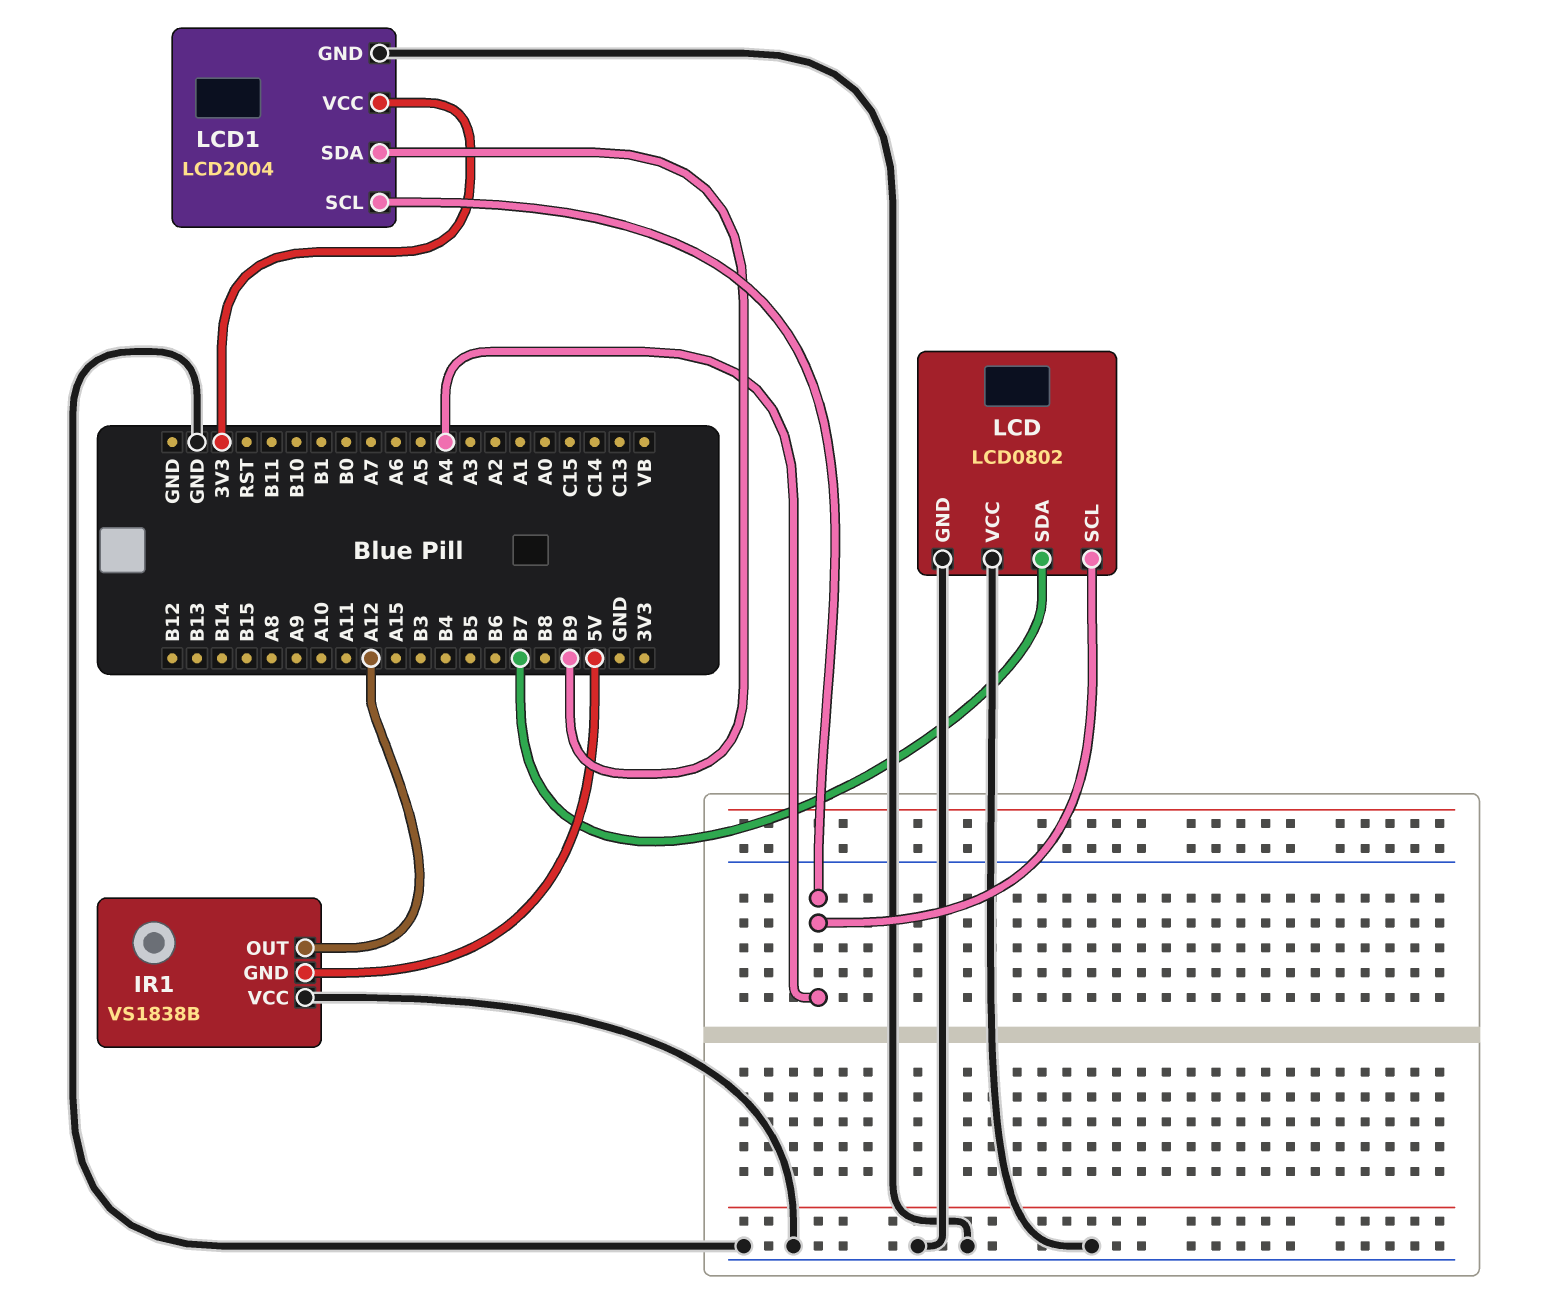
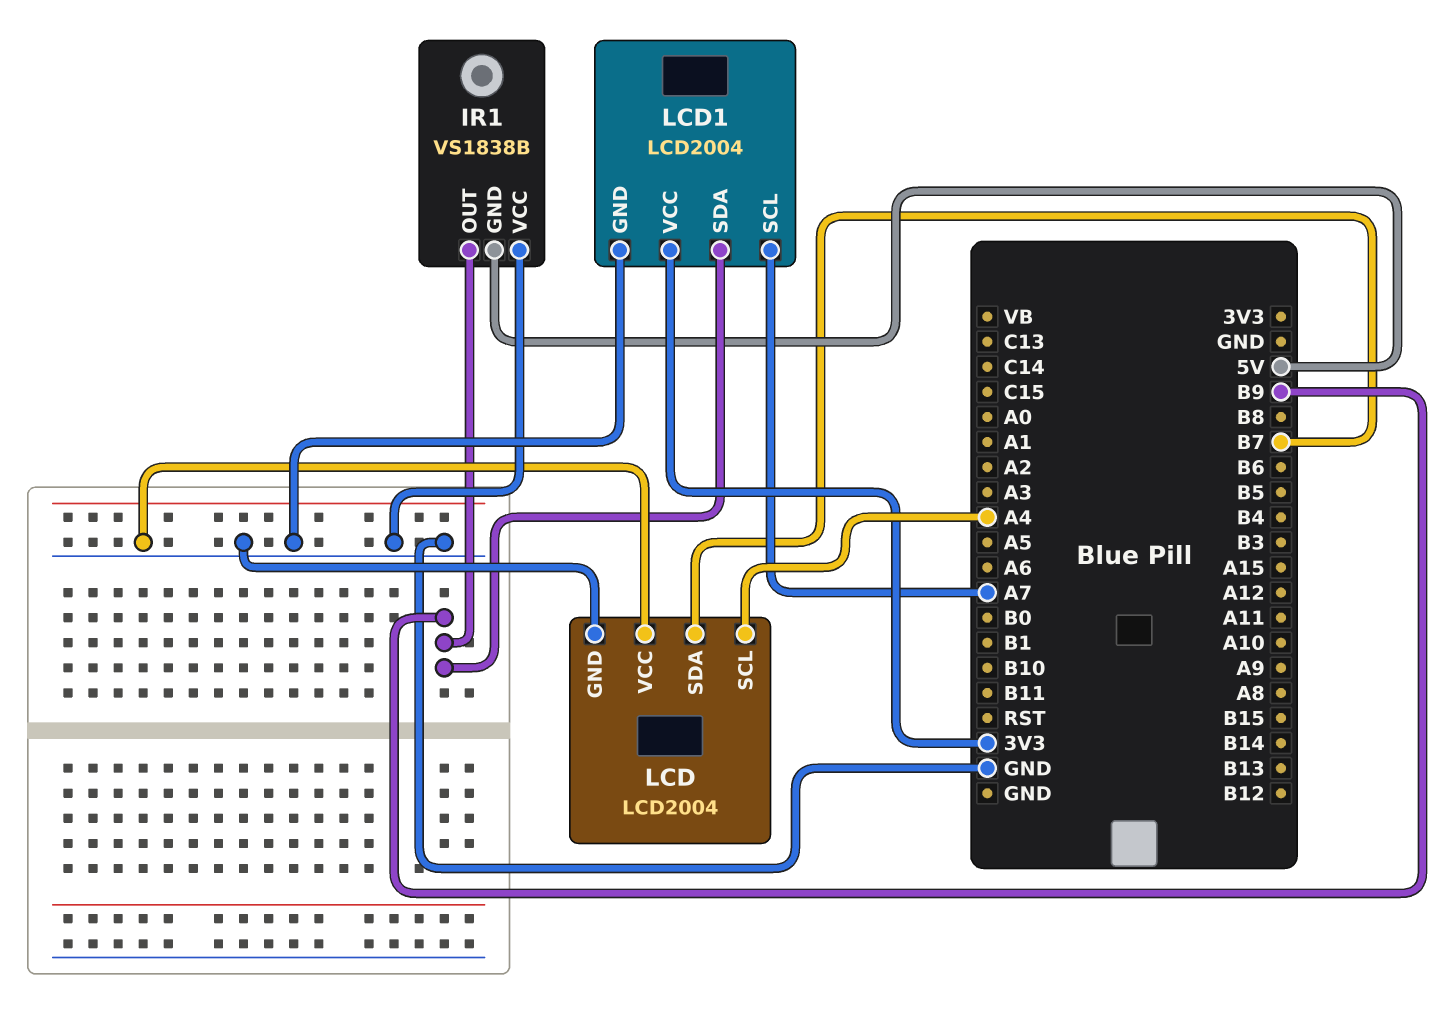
IR1 pin OUT: A12 -> B9
LCD: LCD0802 -> LCD2004
LCD1 pin SCL: A4 -> A7

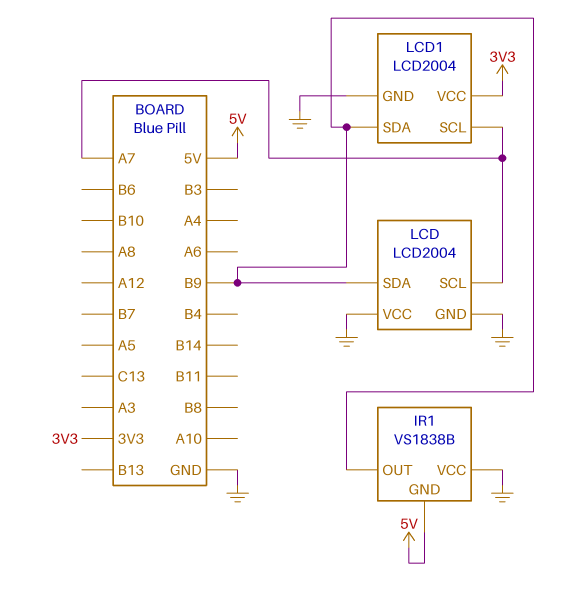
LCD pin SCL: A4 -> A7
LCD pin SDA: B7 -> B9

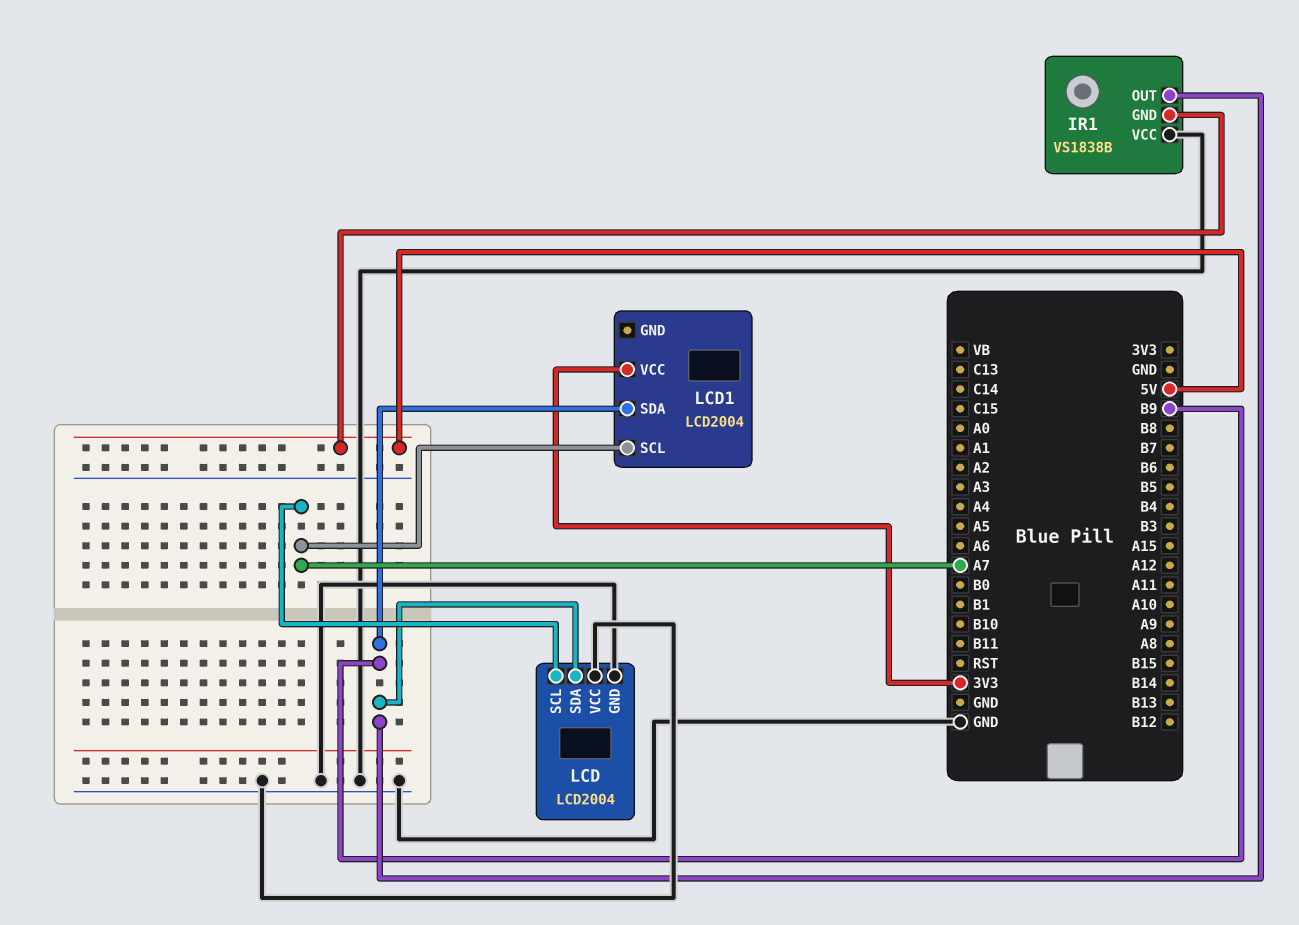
LCD1 pin GND: GND -> none

